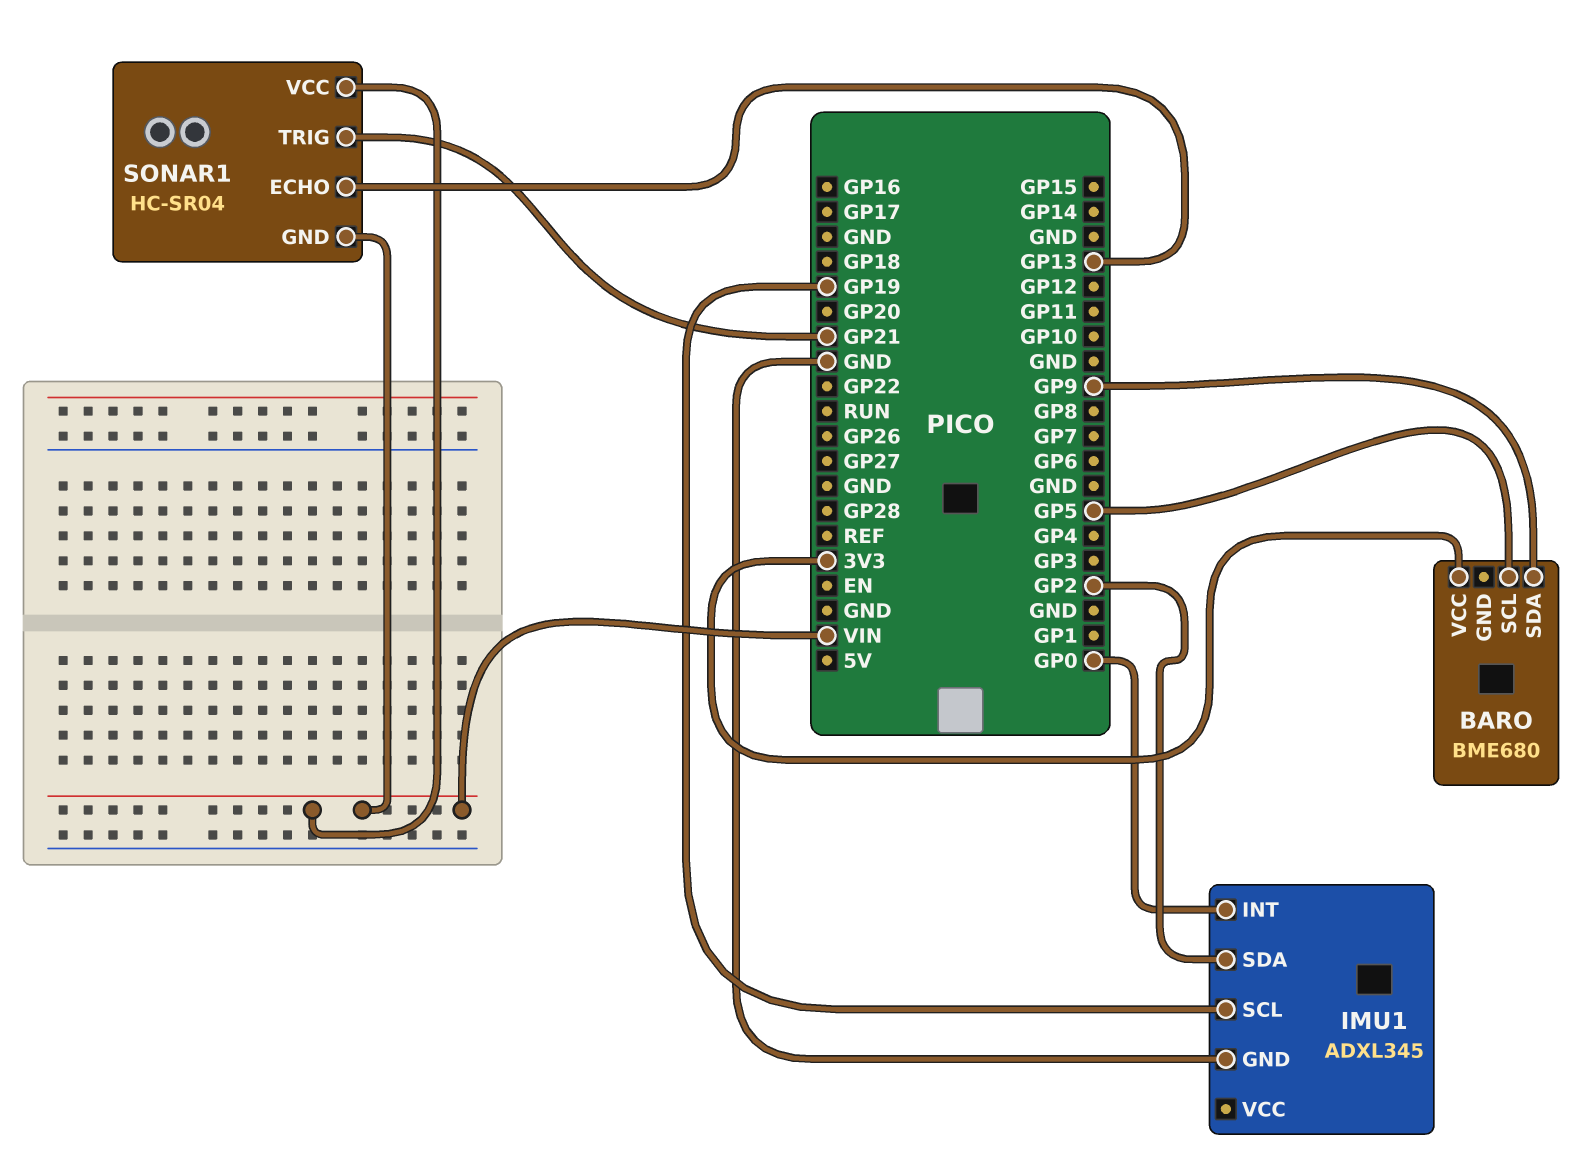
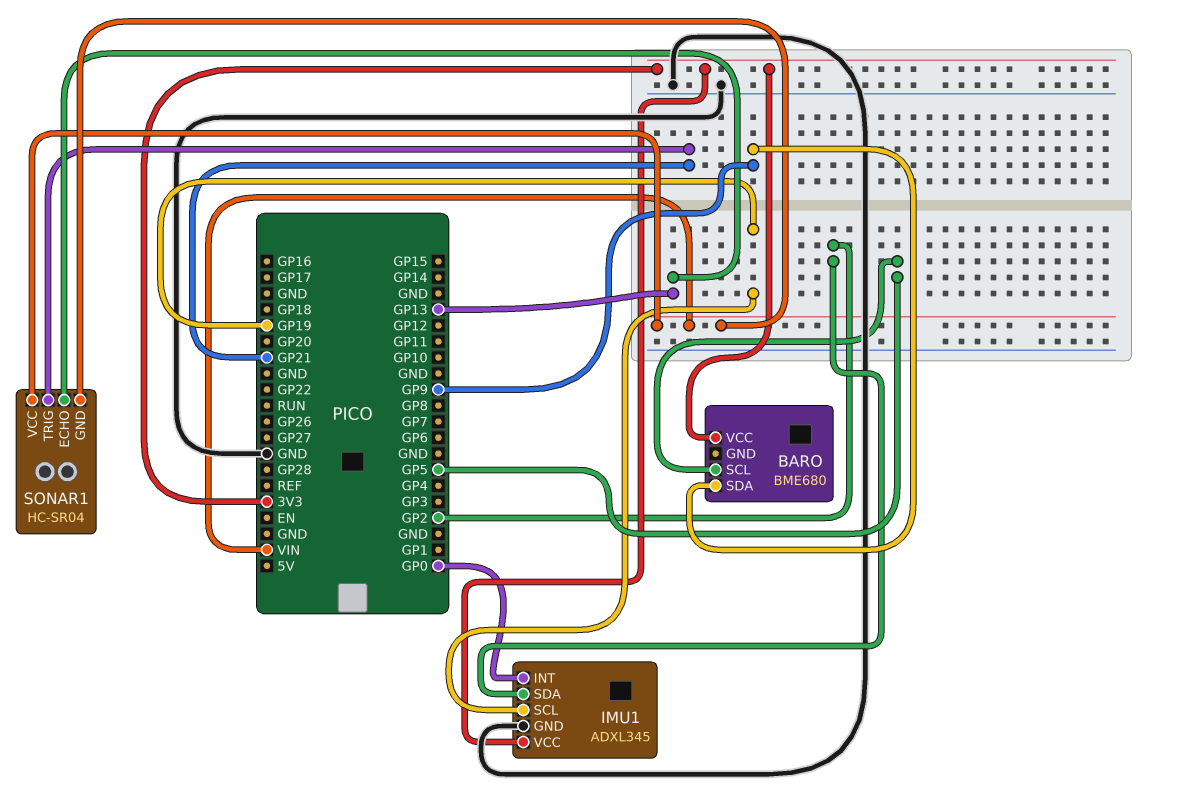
IMU1 pin VCC: none -> 3V3

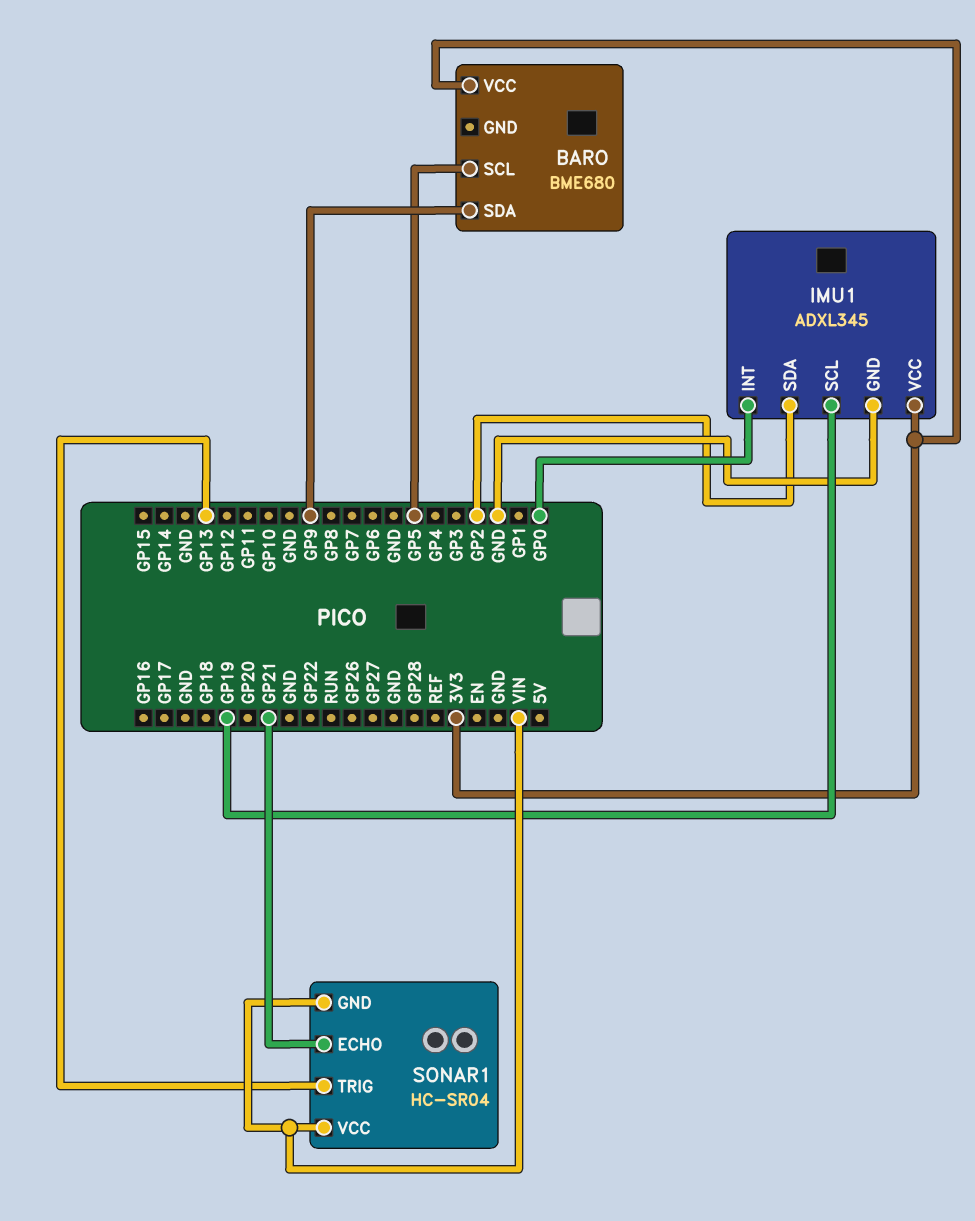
SONAR1 pin ECHO: GP13 -> GP21
SONAR1 pin TRIG: GP21 -> GP13

